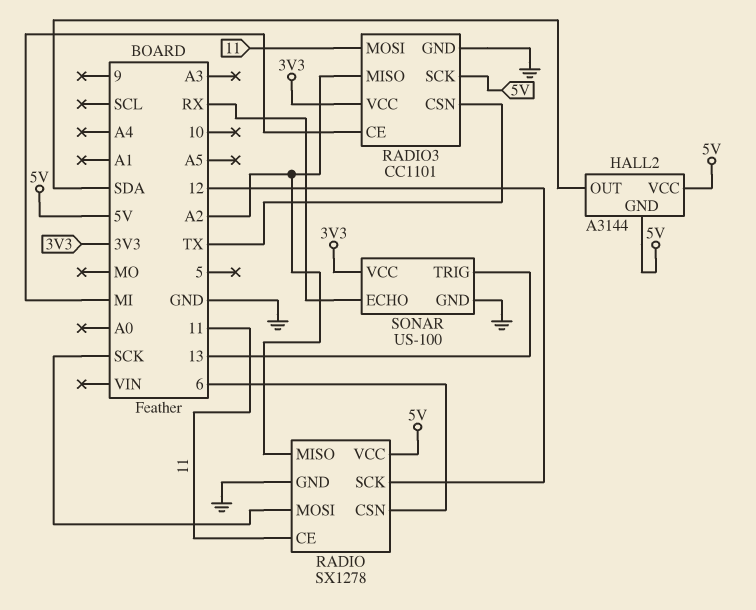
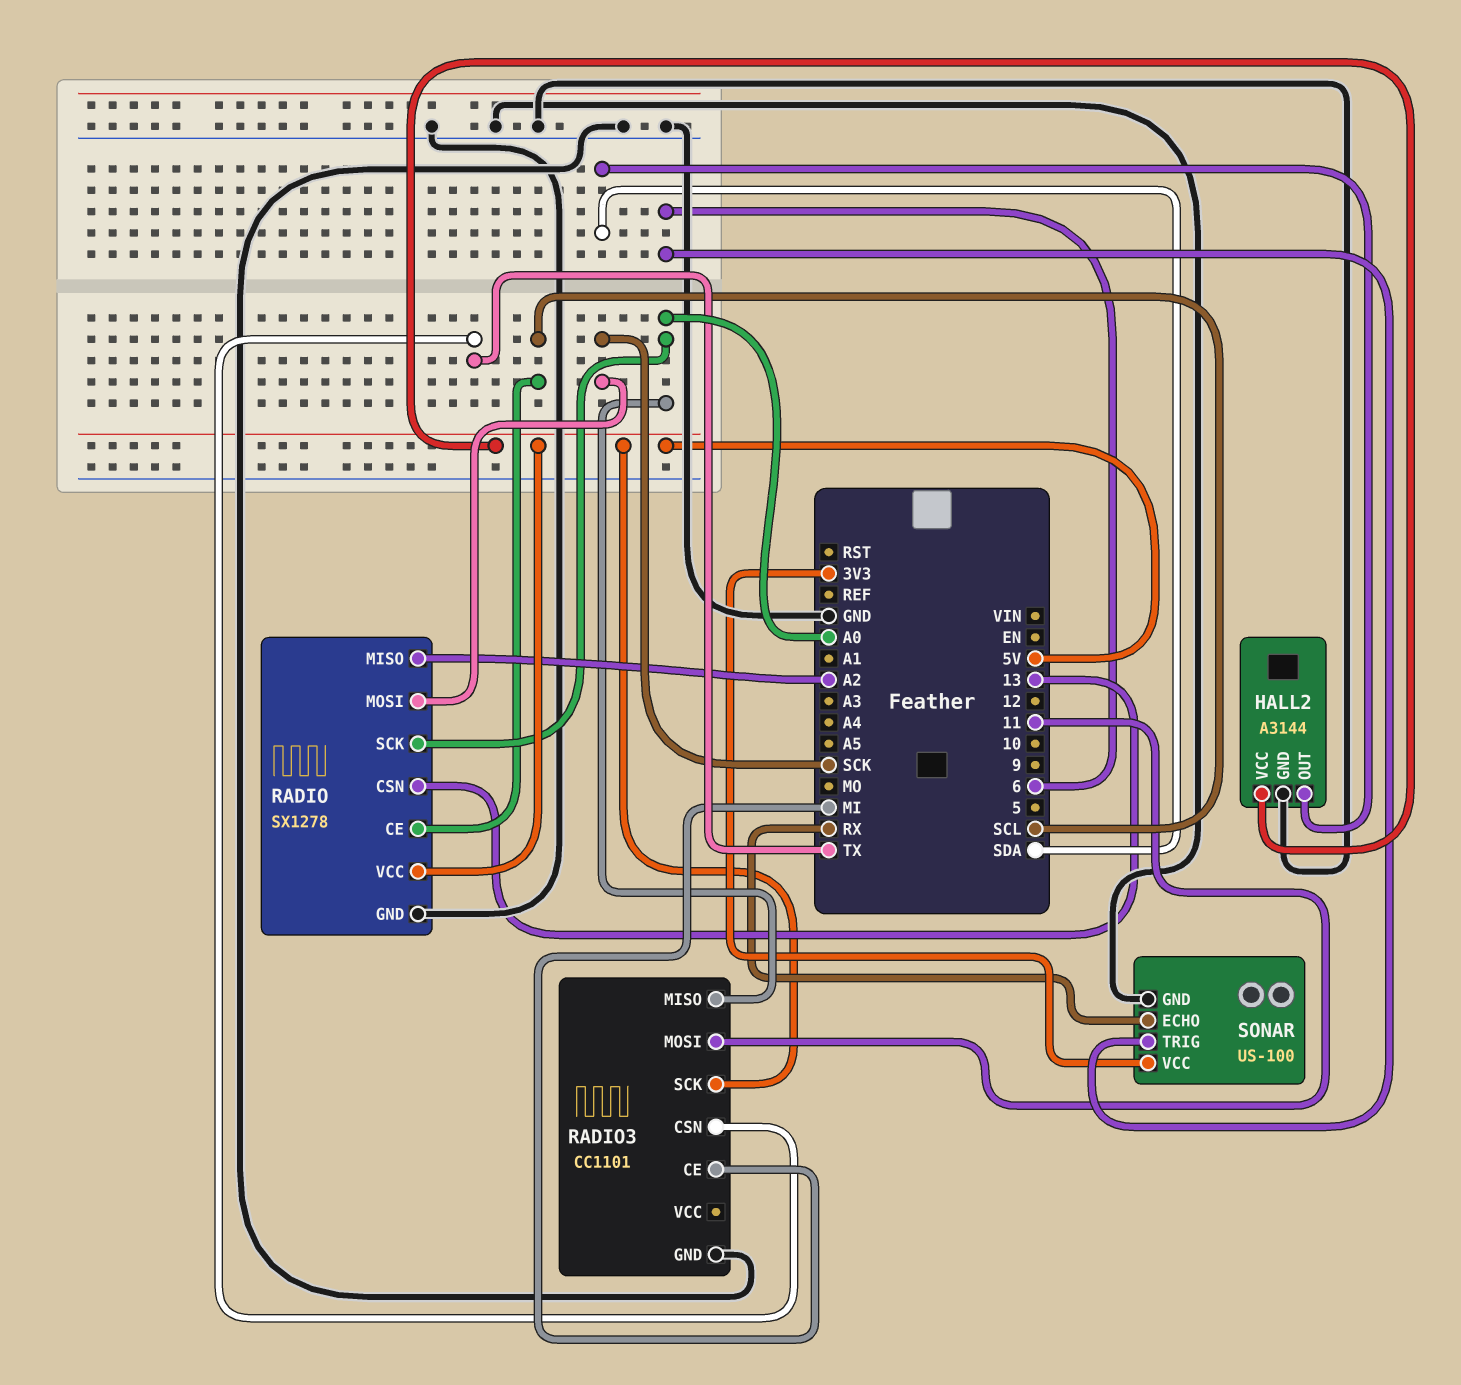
HALL2 pin GND: 5V -> GND
RADIO pin CE: 11 -> SCL
RADIO pin CSN: 6 -> 13
RADIO pin SCK: 12 -> A0
RADIO3 pin MISO: A2 -> A0
RADIO3 pin VCC: 3V3 -> none
SONAR pin TRIG: 13 -> 6

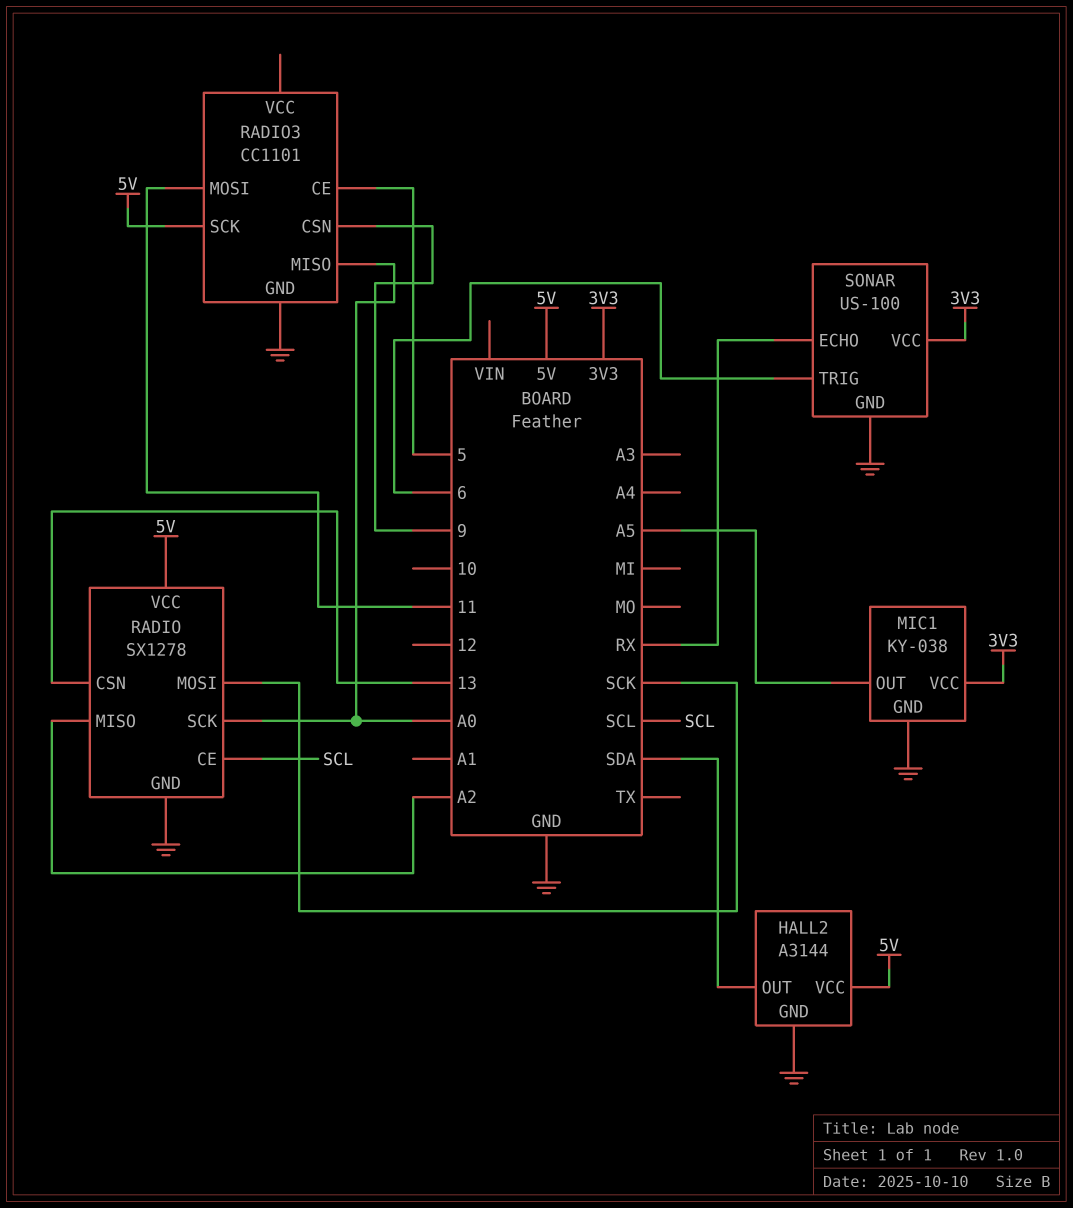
MIC1: none -> KY-038
MIC1 pin GND: none -> GND
MIC1 pin OUT: none -> A5
MIC1 pin VCC: none -> 3V3
RADIO3 pin CE: MI -> 5
RADIO3 pin CSN: TX -> 9

